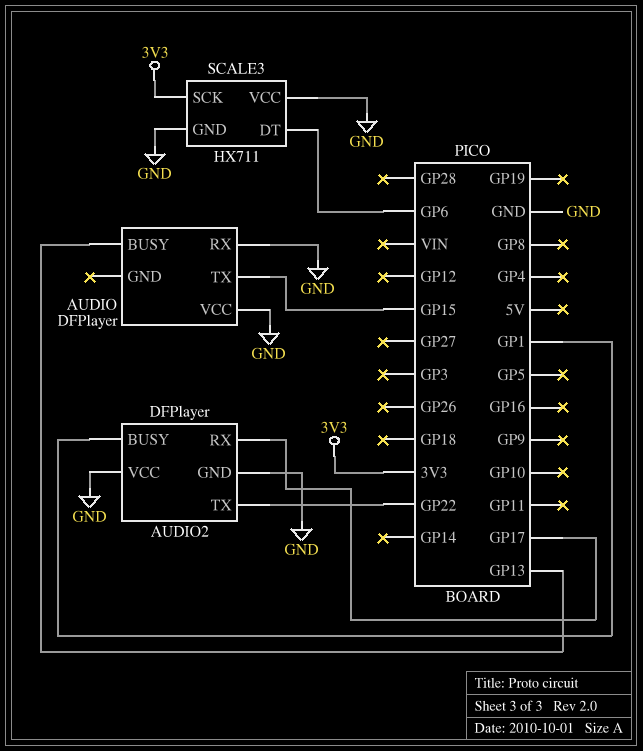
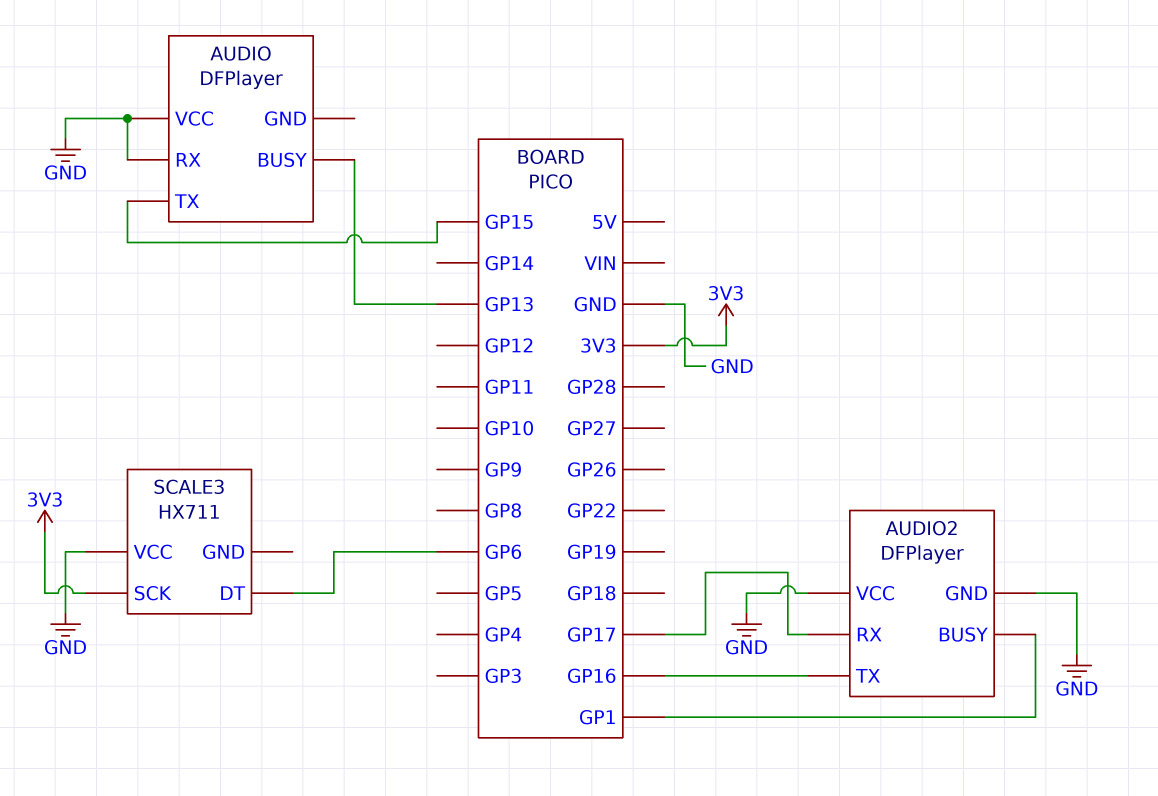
AUDIO2 pin TX: GP22 -> GP16
SCALE3 pin GND: GND -> none

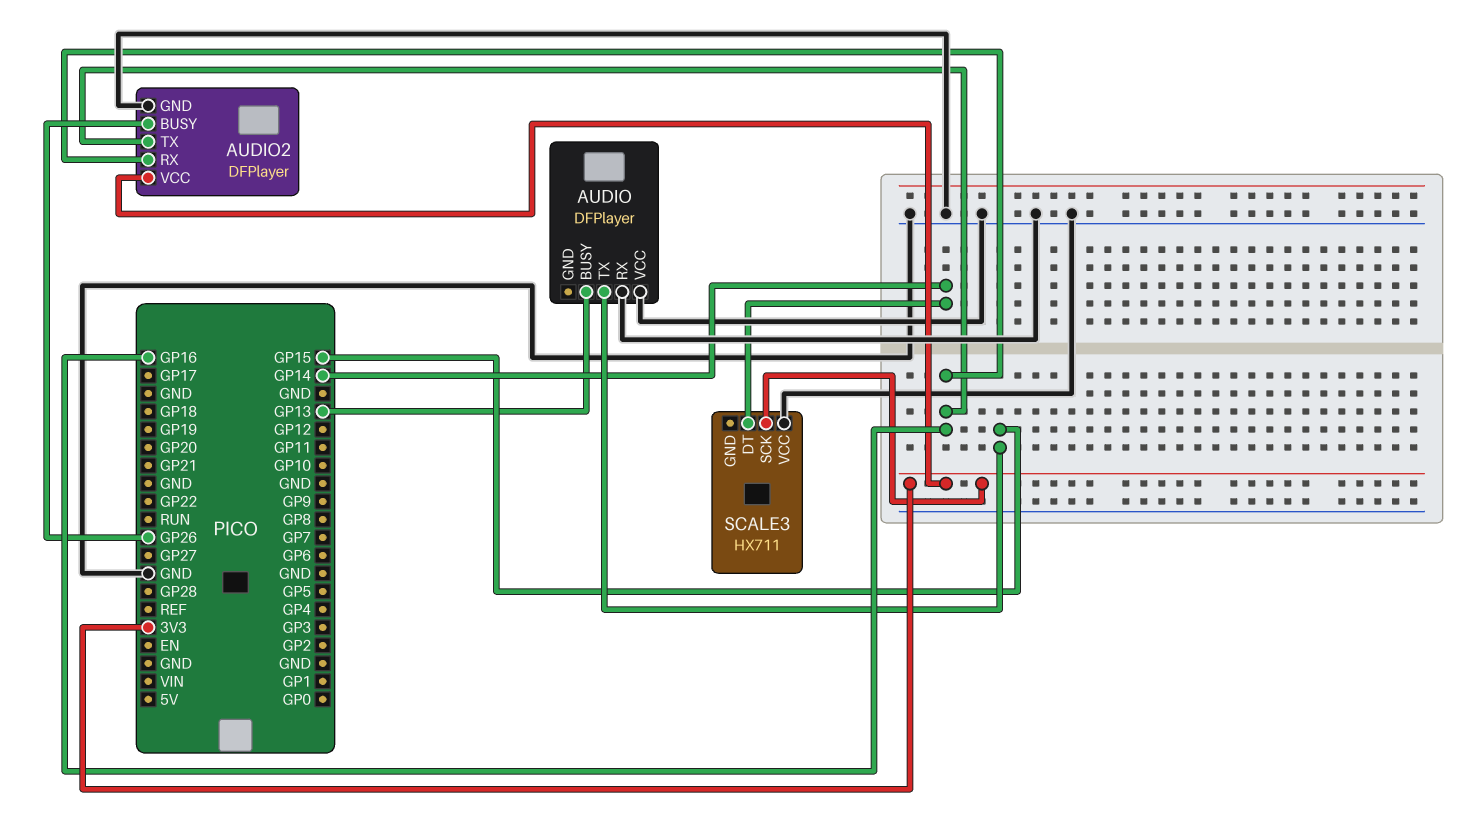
AUDIO2 pin BUSY: GP1 -> GP26
AUDIO2 pin RX: GP17 -> GP16
AUDIO2 pin VCC: GND -> 3V3
SCALE3 pin DT: GP6 -> GP14

